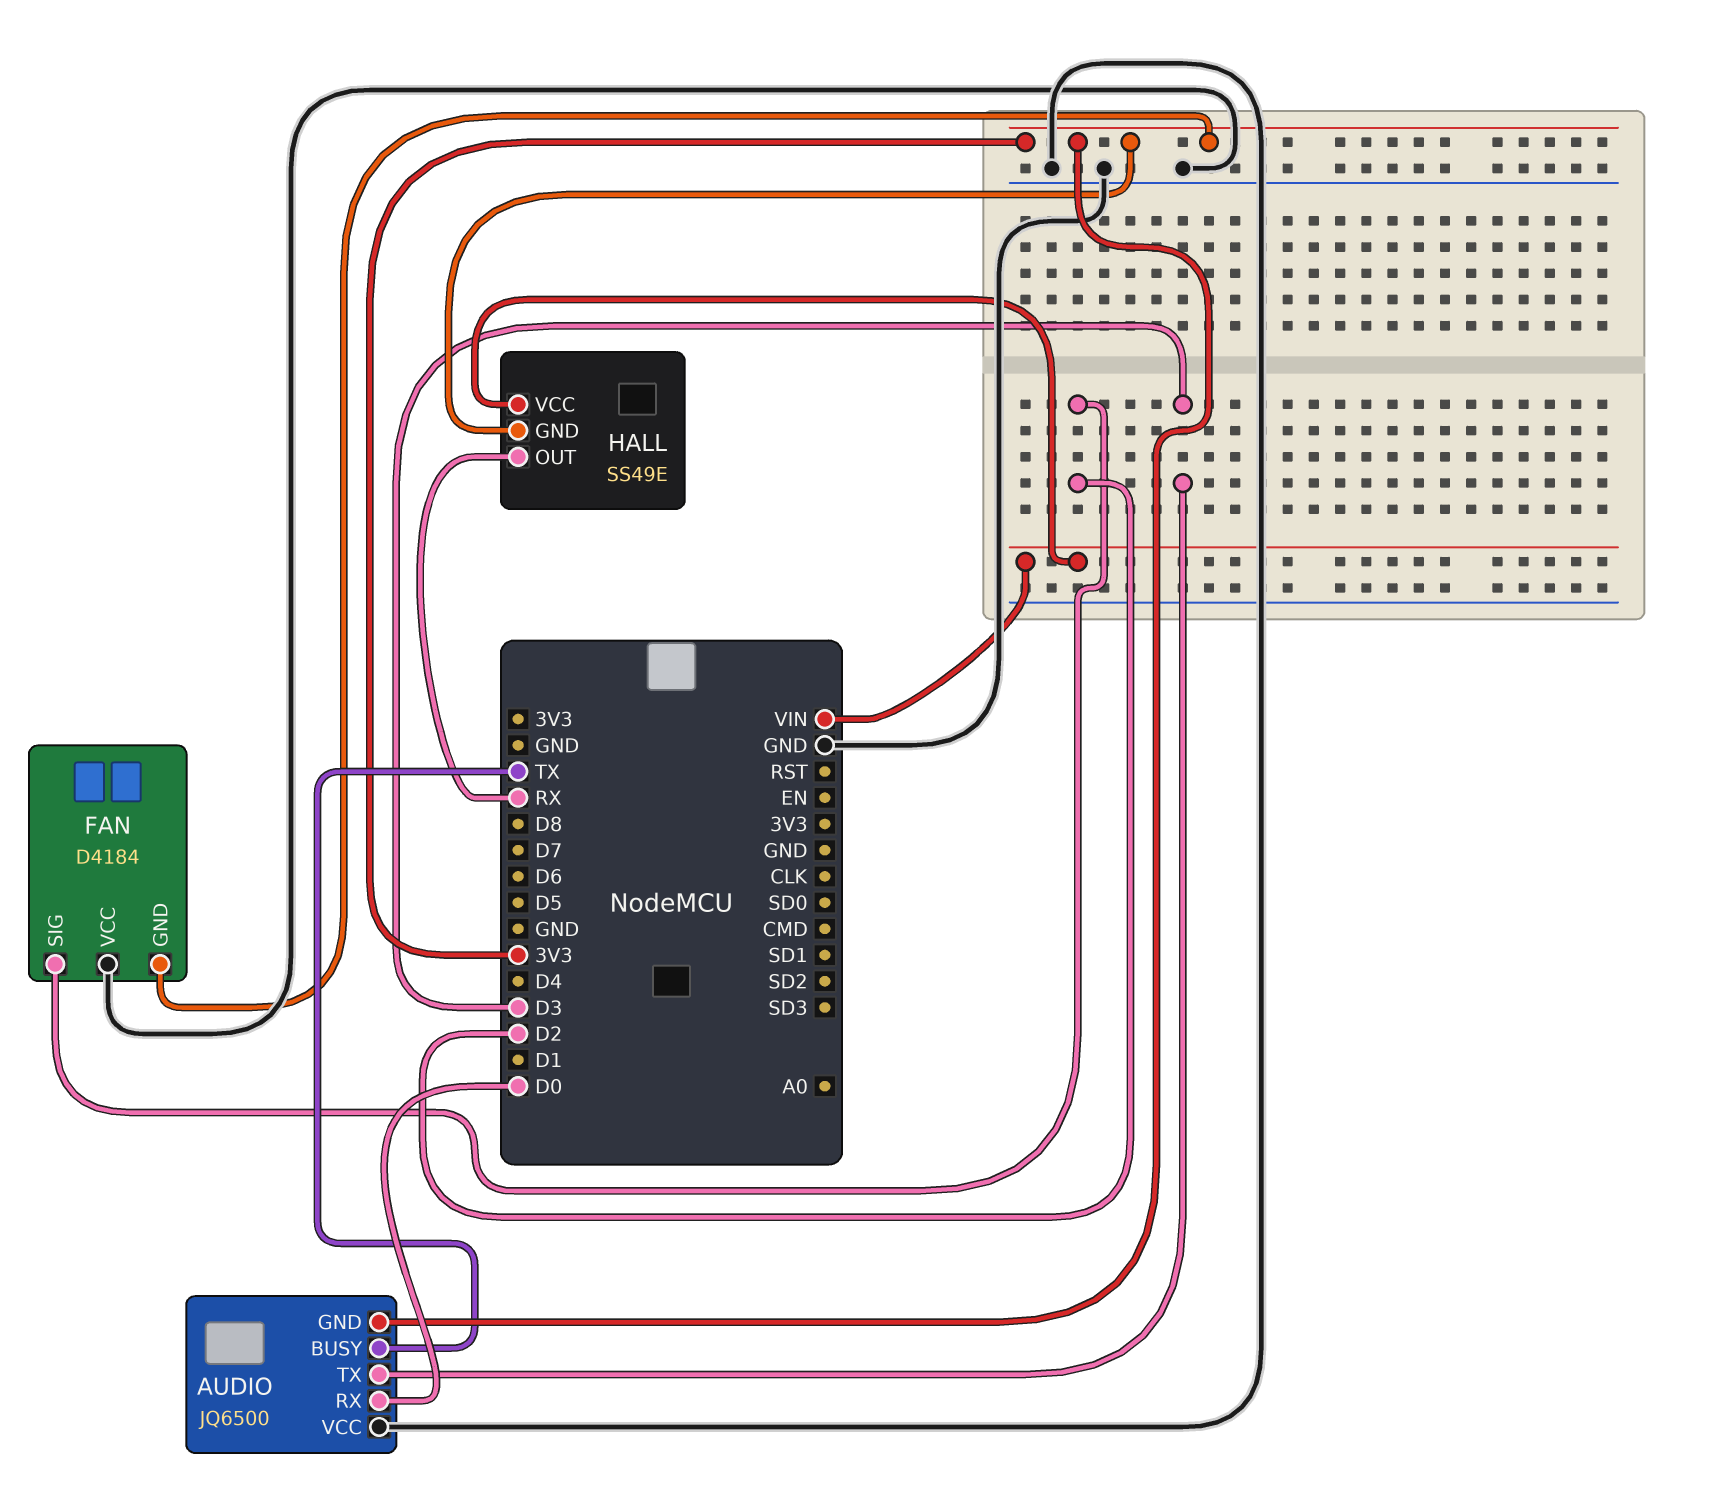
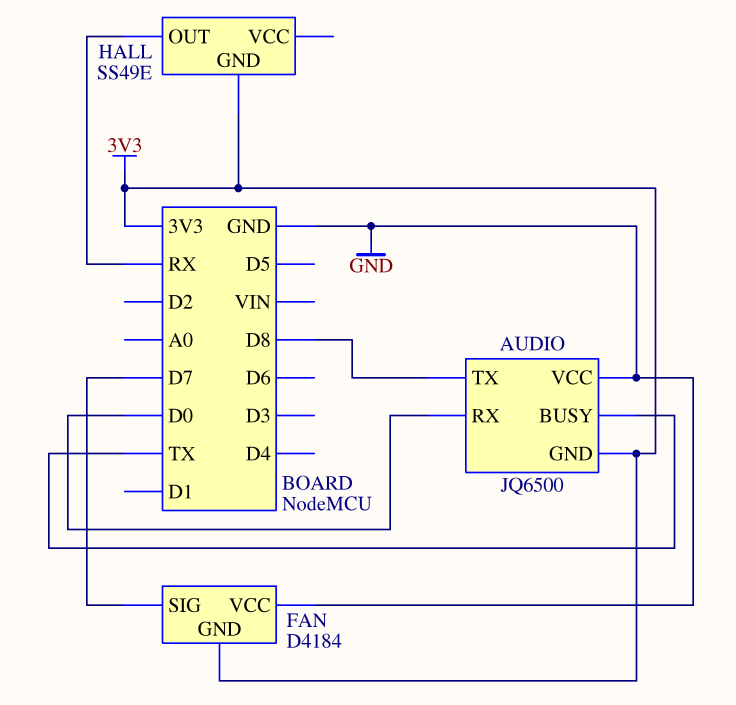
AUDIO pin TX: D3 -> D8
FAN pin SIG: D2 -> D7
HALL pin VCC: VIN -> none

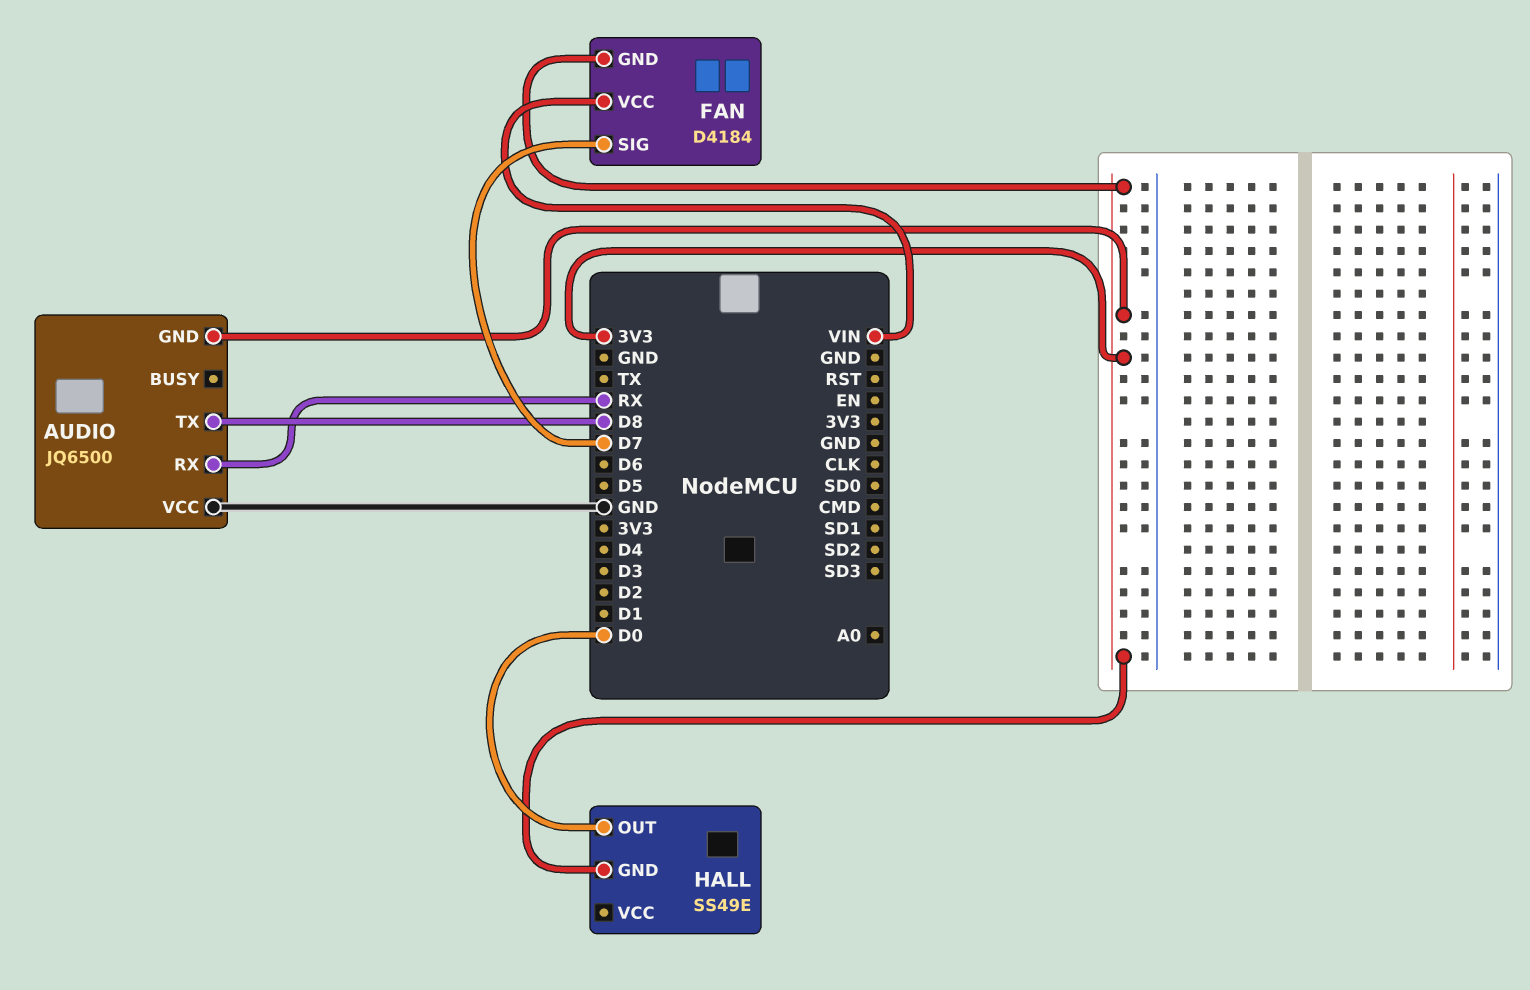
AUDIO pin BUSY: TX -> none
AUDIO pin RX: D0 -> RX
FAN pin VCC: GND -> VIN
HALL pin OUT: RX -> D0

